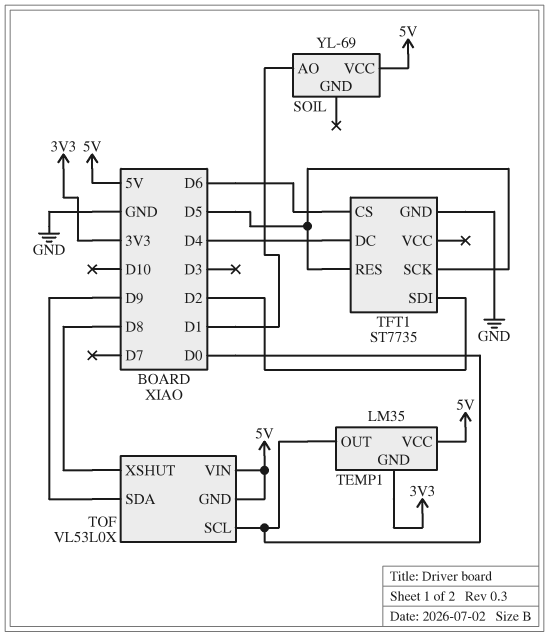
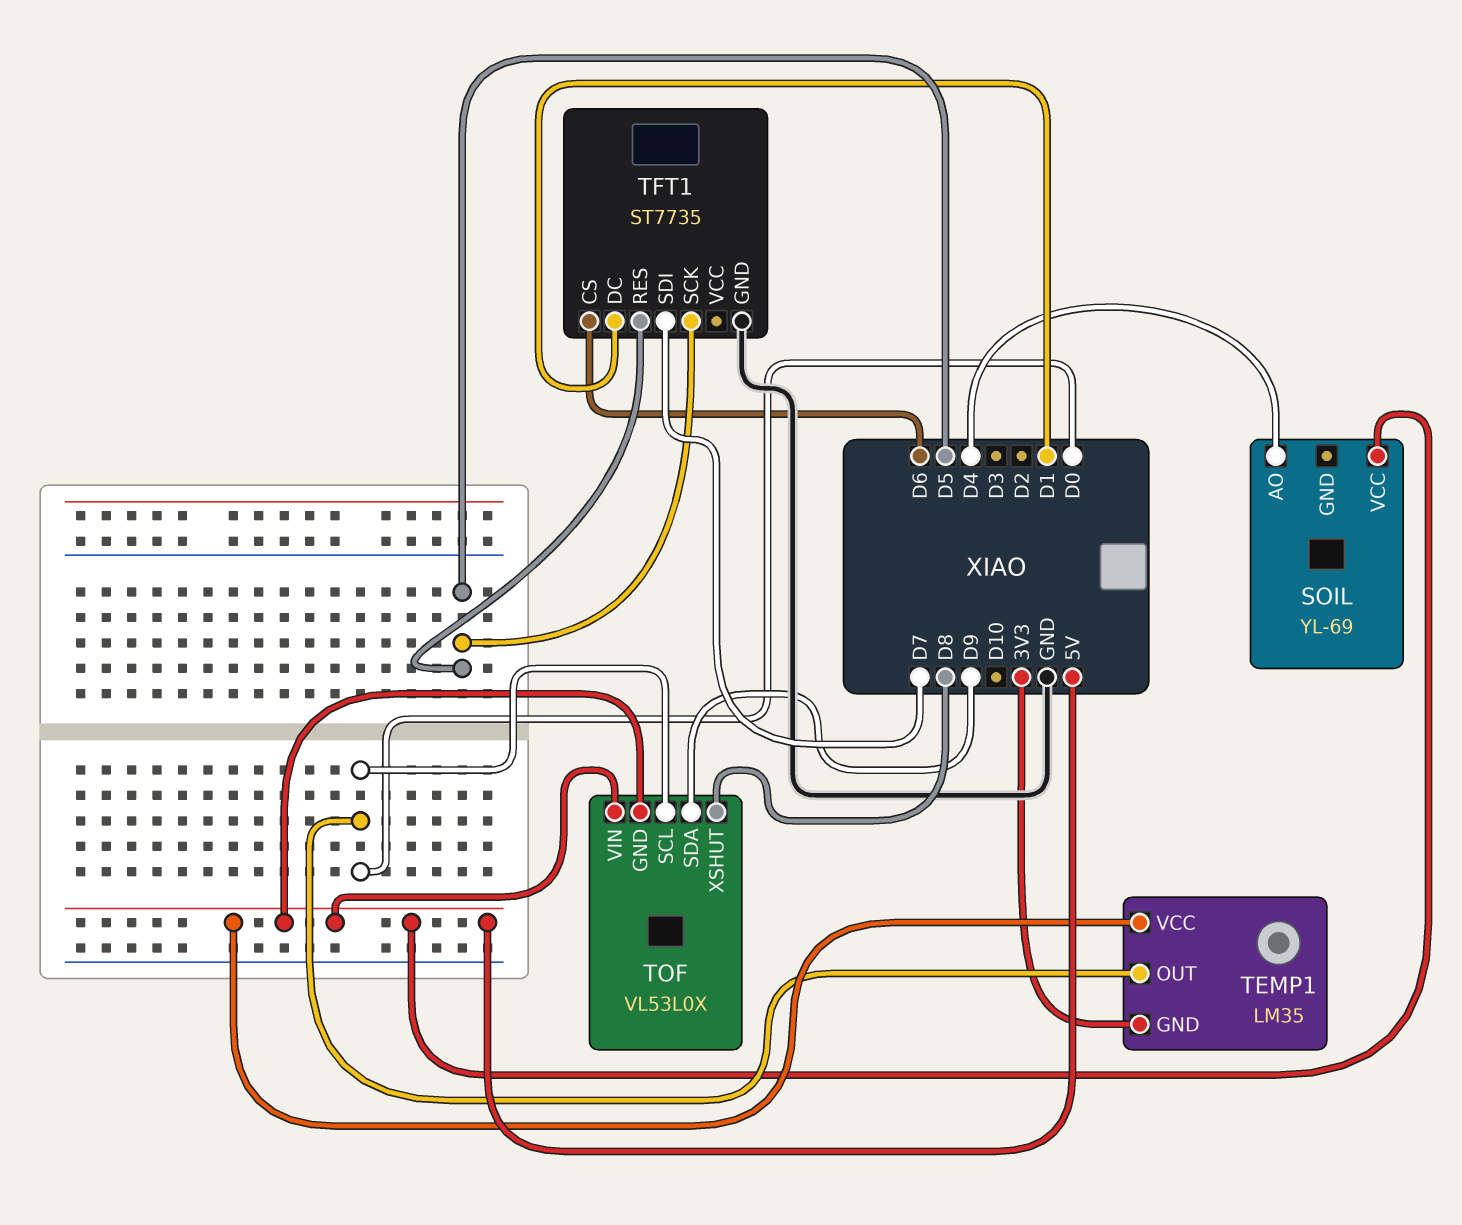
SOIL pin AO: D1 -> D4
TFT1 pin DC: D4 -> D1
TFT1 pin SDI: D2 -> D7

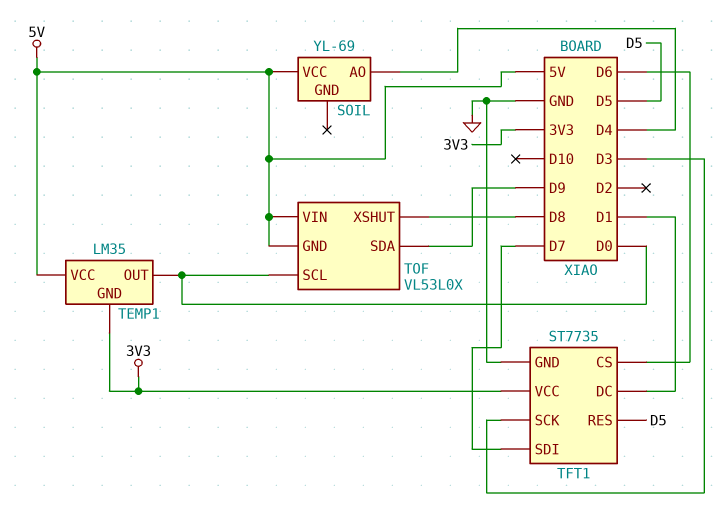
TFT1 pin SCK: D5 -> D3
TFT1 pin VCC: none -> 3V3

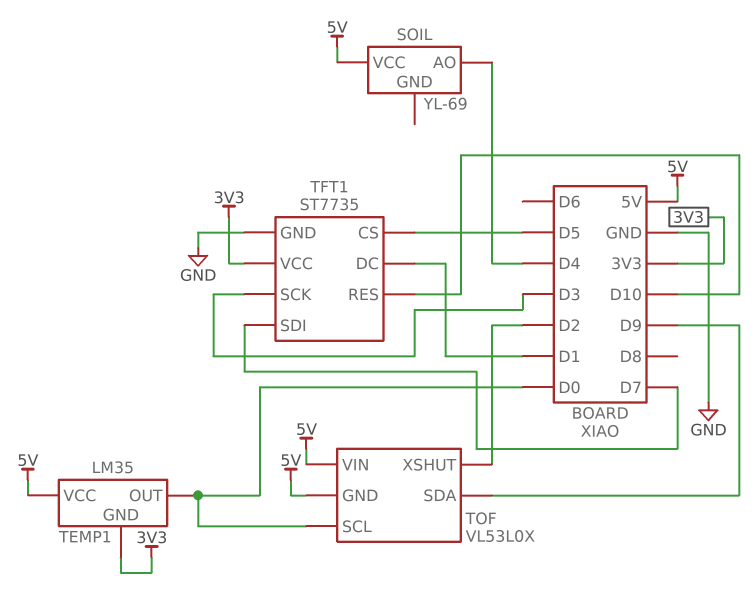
TFT1 pin CS: D6 -> D5
TFT1 pin RES: D5 -> D10
TOF pin XSHUT: D8 -> D2

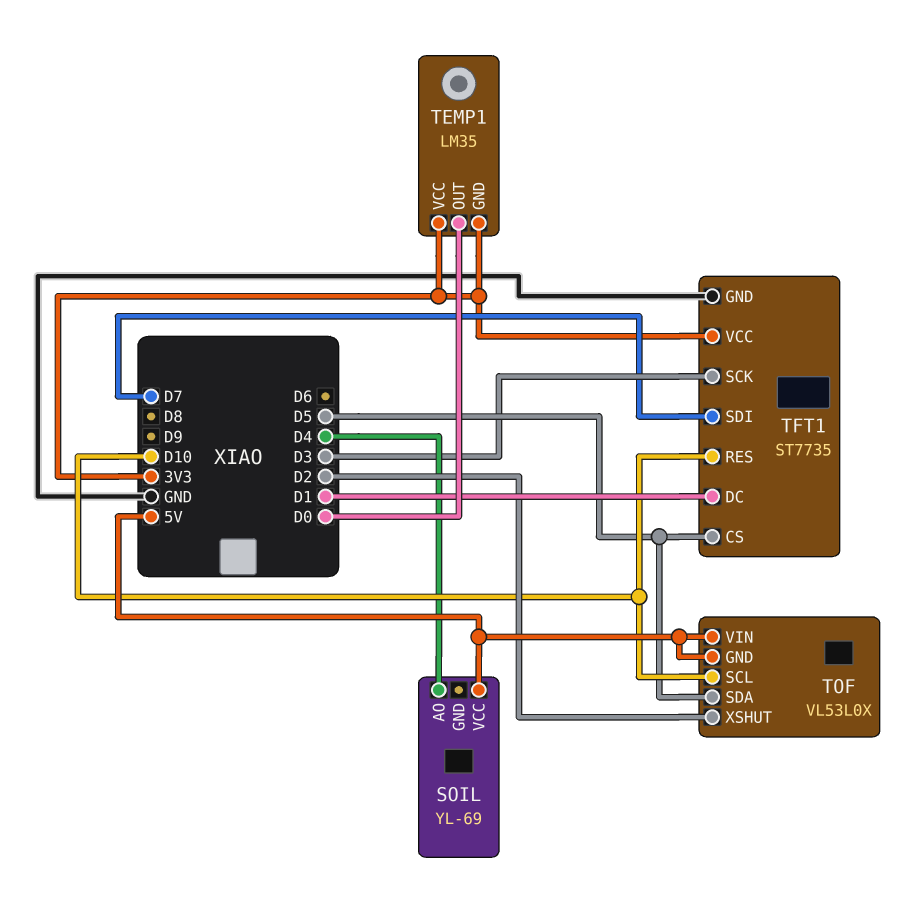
TEMP1 pin VCC: 5V -> 3V3
TOF pin SCL: D0 -> D10
TOF pin SDA: D9 -> D5

